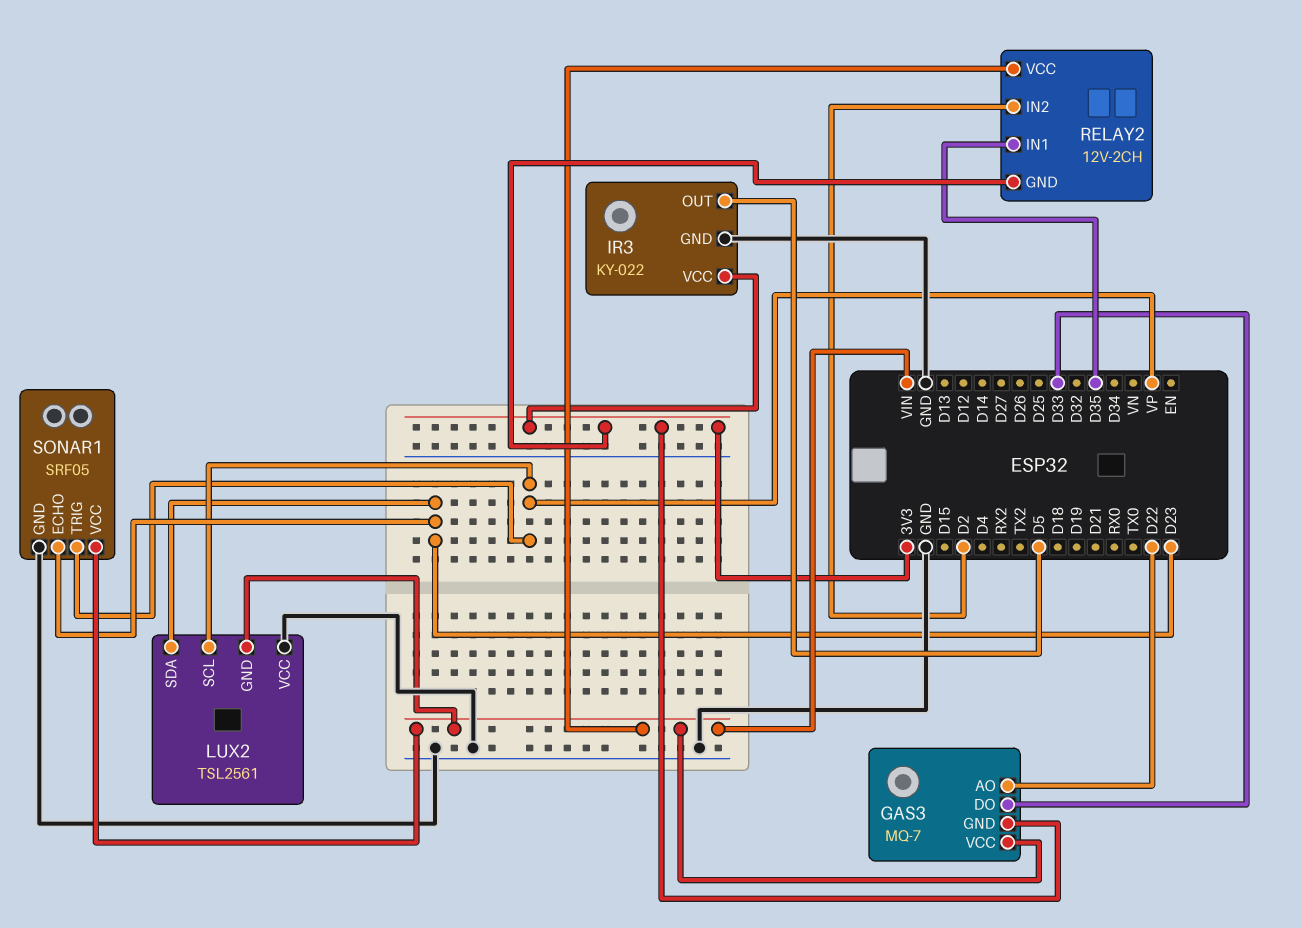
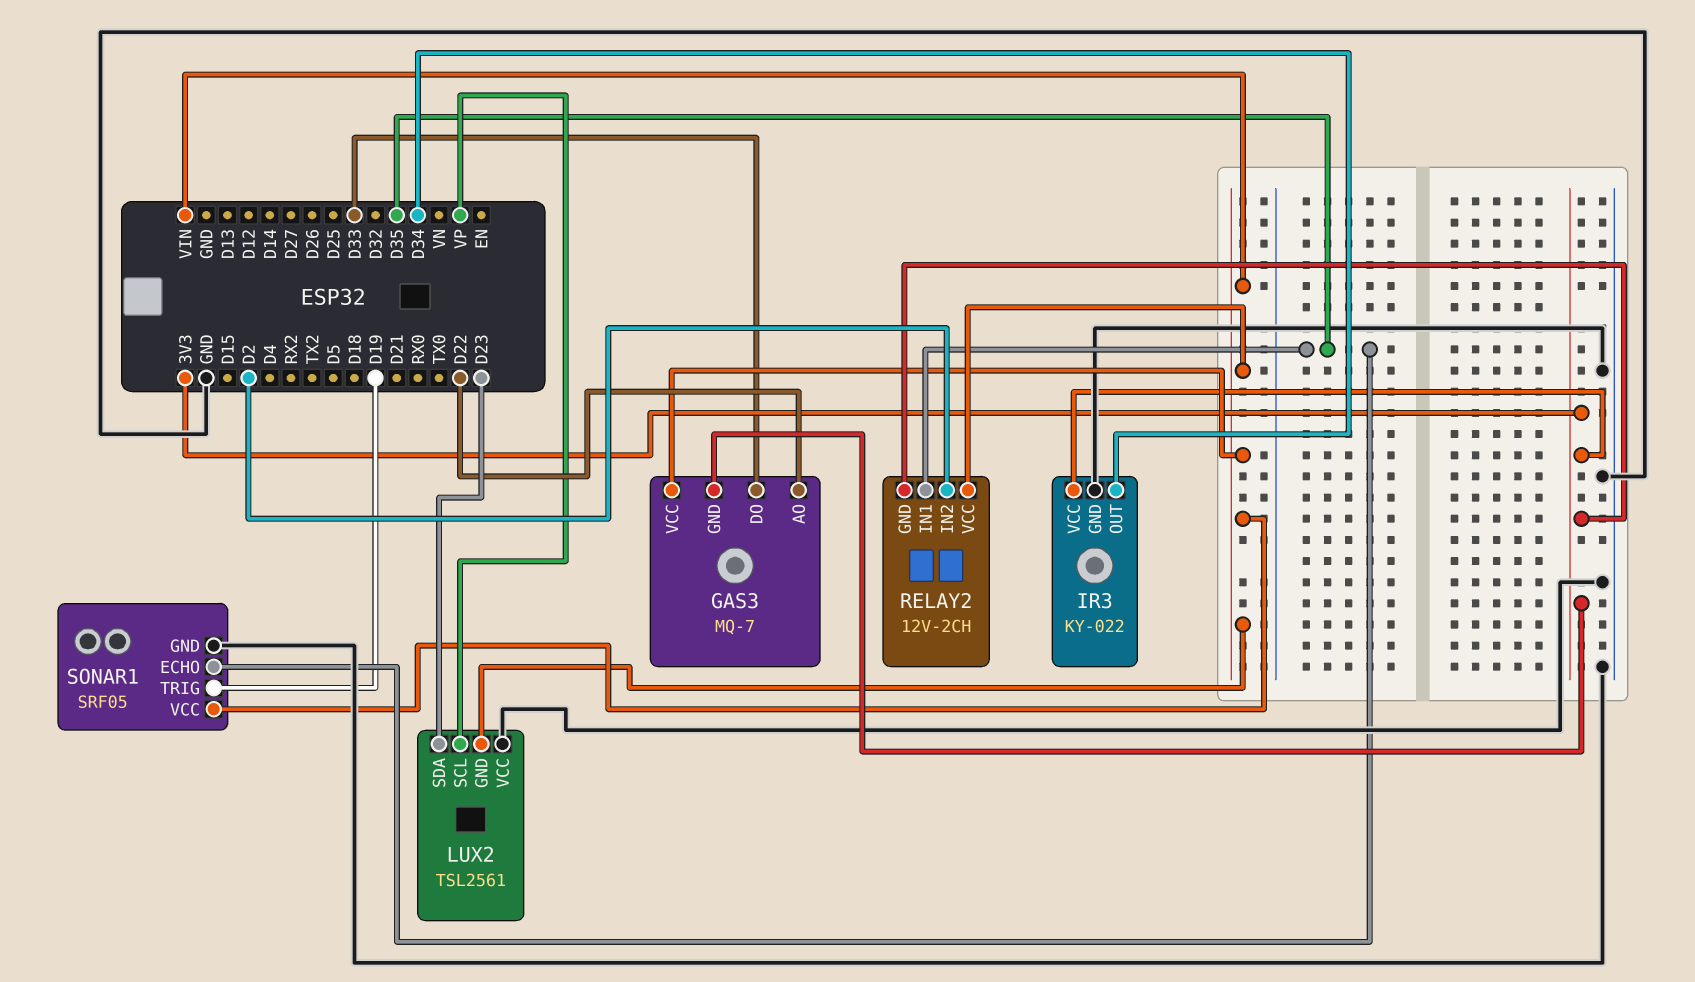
IR3 pin OUT: D5 -> D34
SONAR1 pin ECHO: D23 -> D35
SONAR1 pin TRIG: VP -> D19

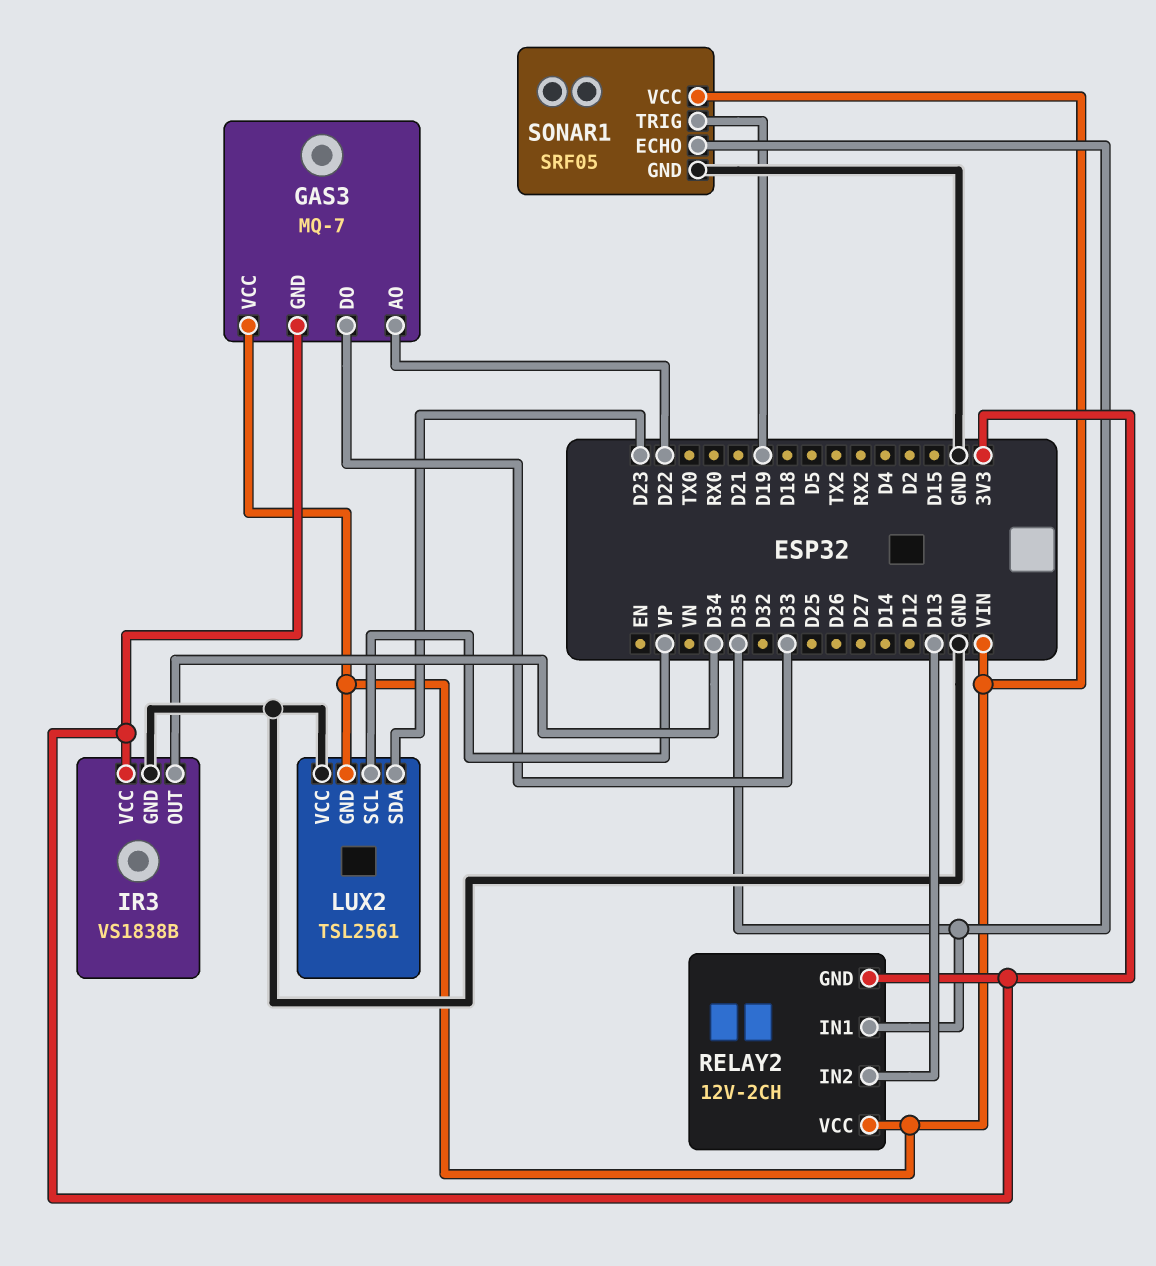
IR3: KY-022 -> VS1838B
RELAY2 pin IN2: D2 -> D13

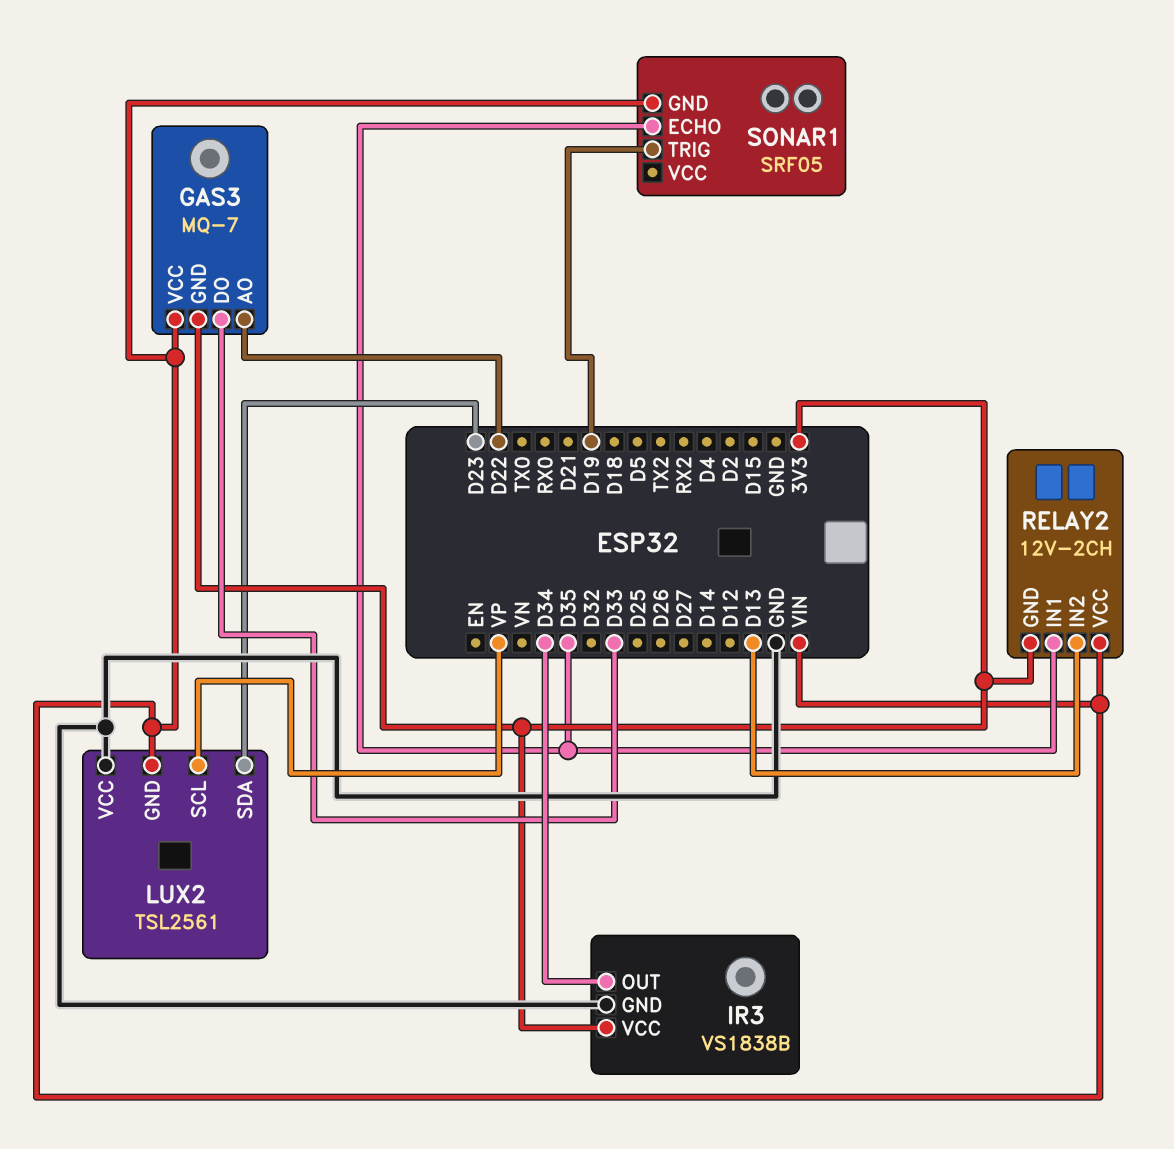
SONAR1 pin GND: GND -> VIN
SONAR1 pin VCC: VIN -> none

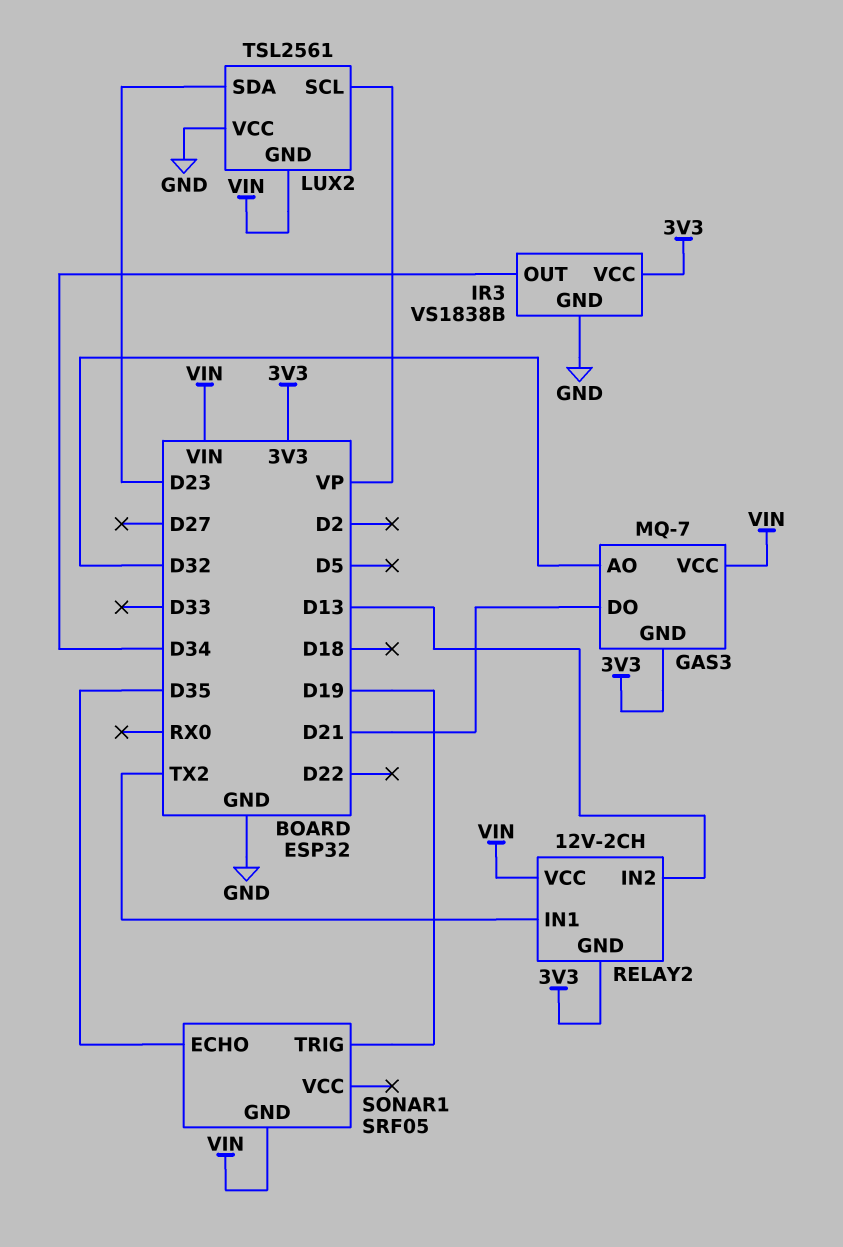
GAS3 pin AO: D22 -> D32
GAS3 pin DO: D33 -> D21
RELAY2 pin IN1: D35 -> TX2

